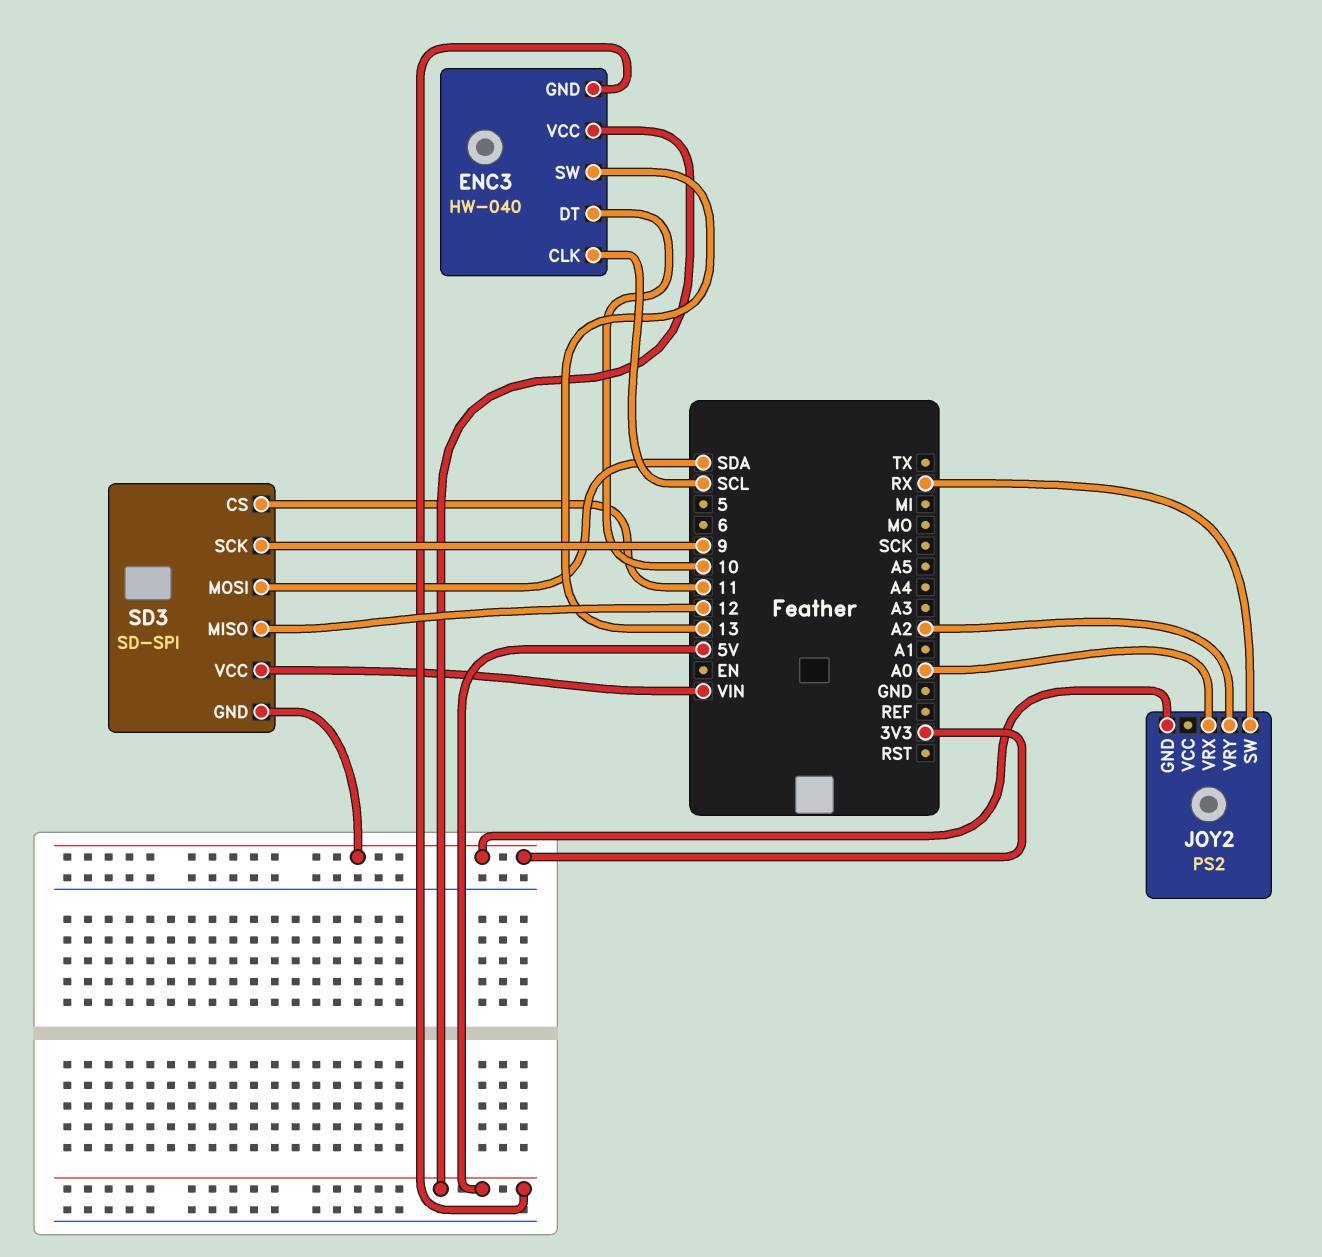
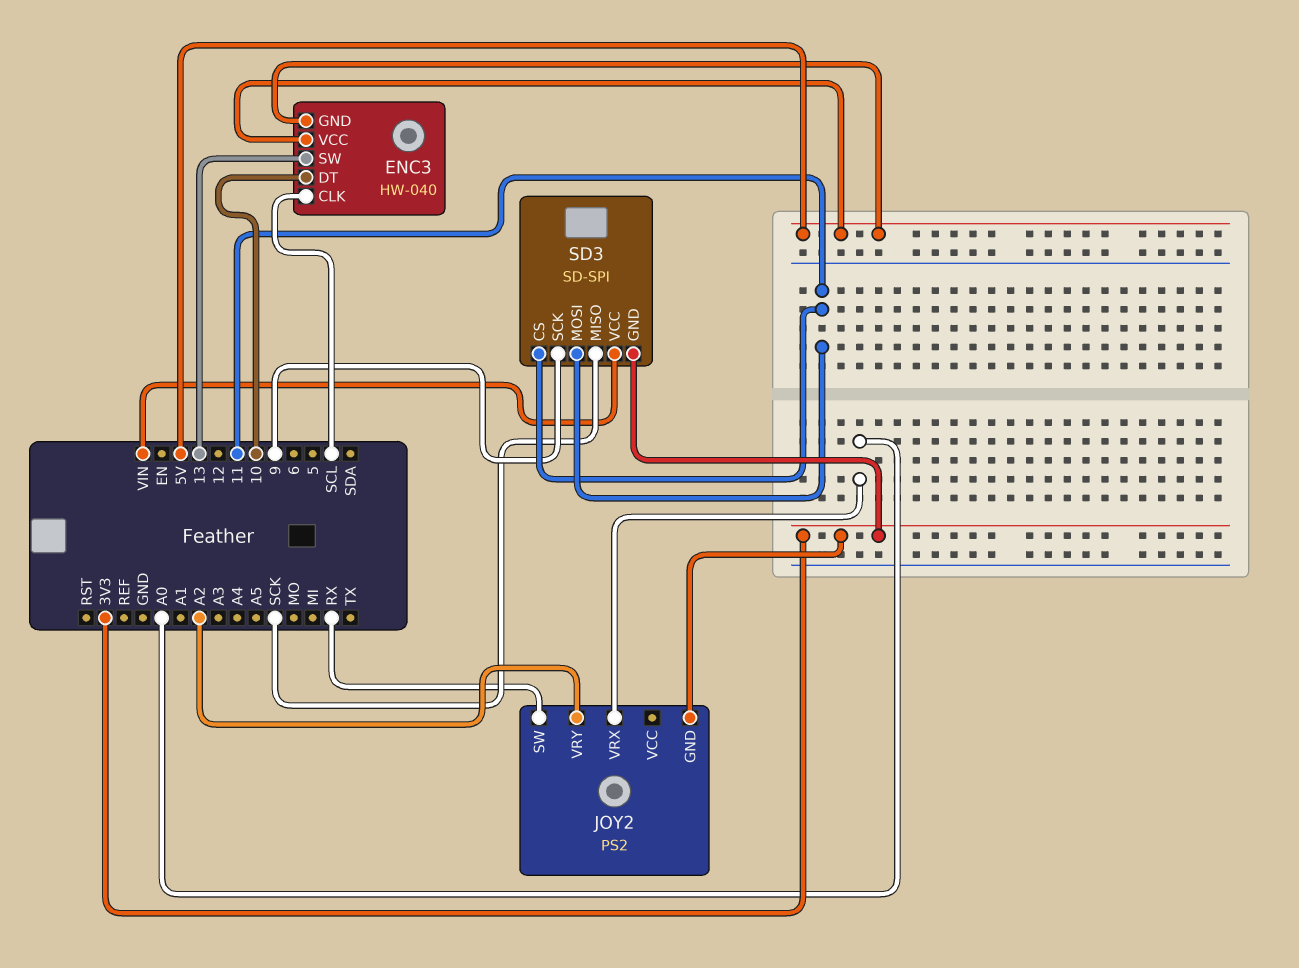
SD3 pin MISO: 12 -> SCK
SD3 pin MOSI: SDA -> 11

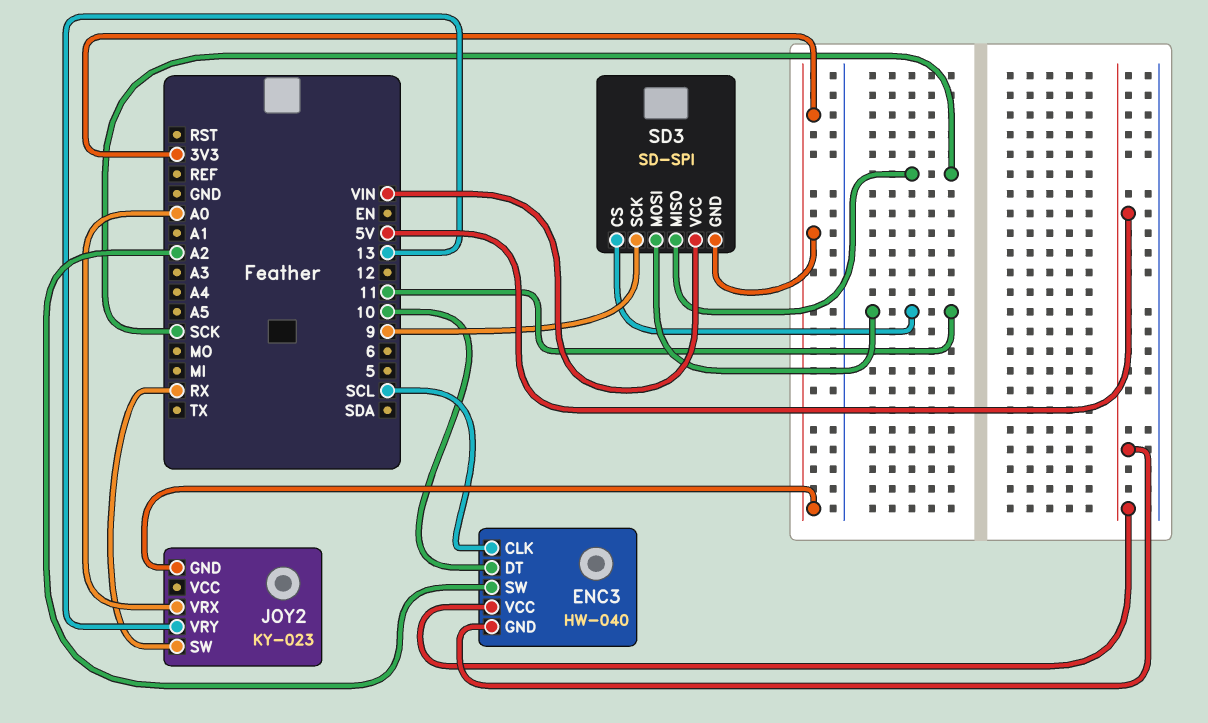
ENC3 pin SW: 13 -> A2
JOY2: PS2 -> KY-023
JOY2 pin VRY: A2 -> 13

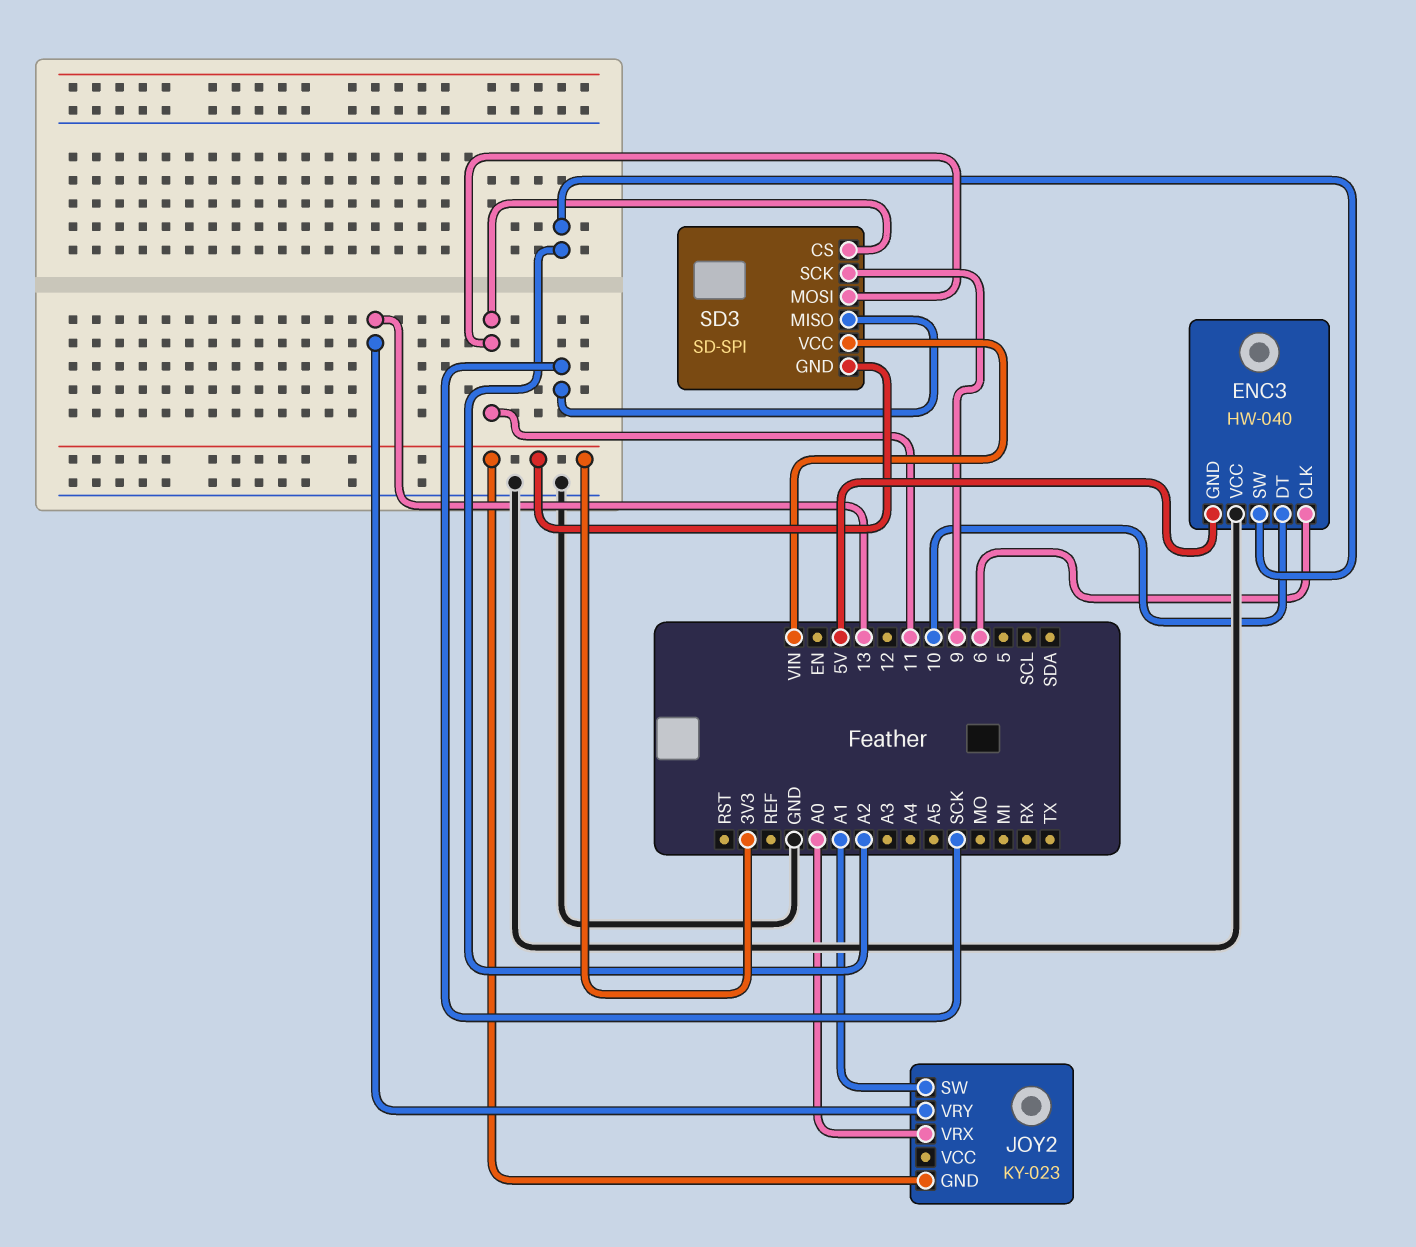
ENC3 pin CLK: SCL -> 6
ENC3 pin VCC: 5V -> GND
JOY2 pin SW: RX -> A1

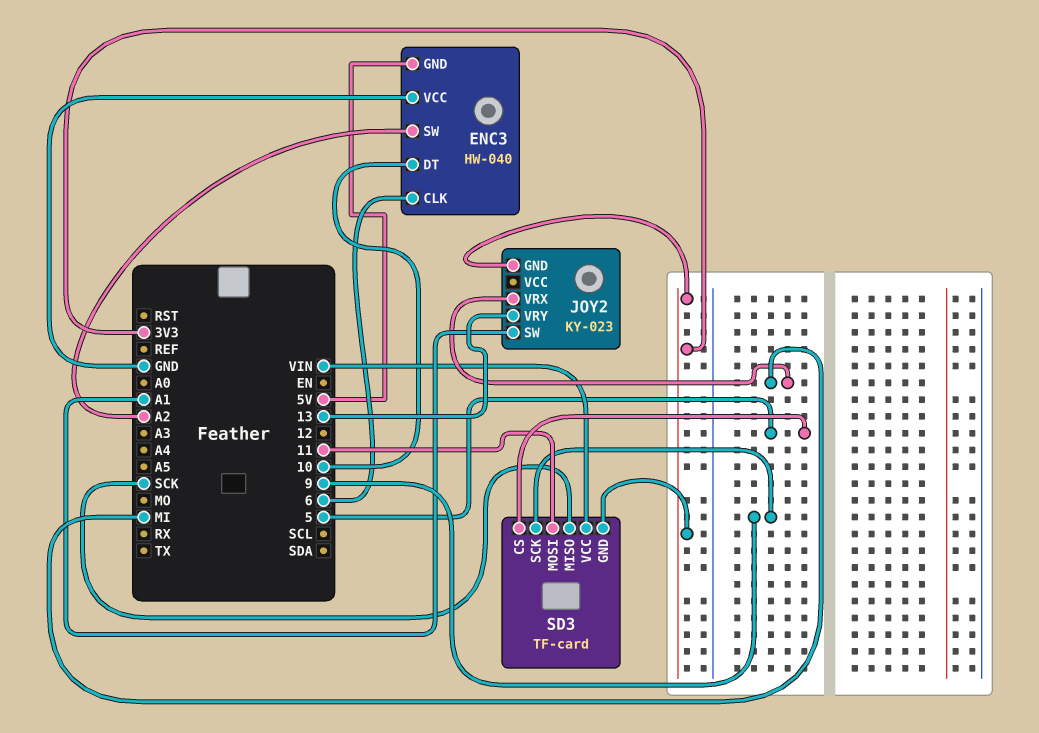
JOY2 pin VRX: A0 -> MI
SD3: SD-SPI -> TF-card
SD3 pin CS: 11 -> 5

